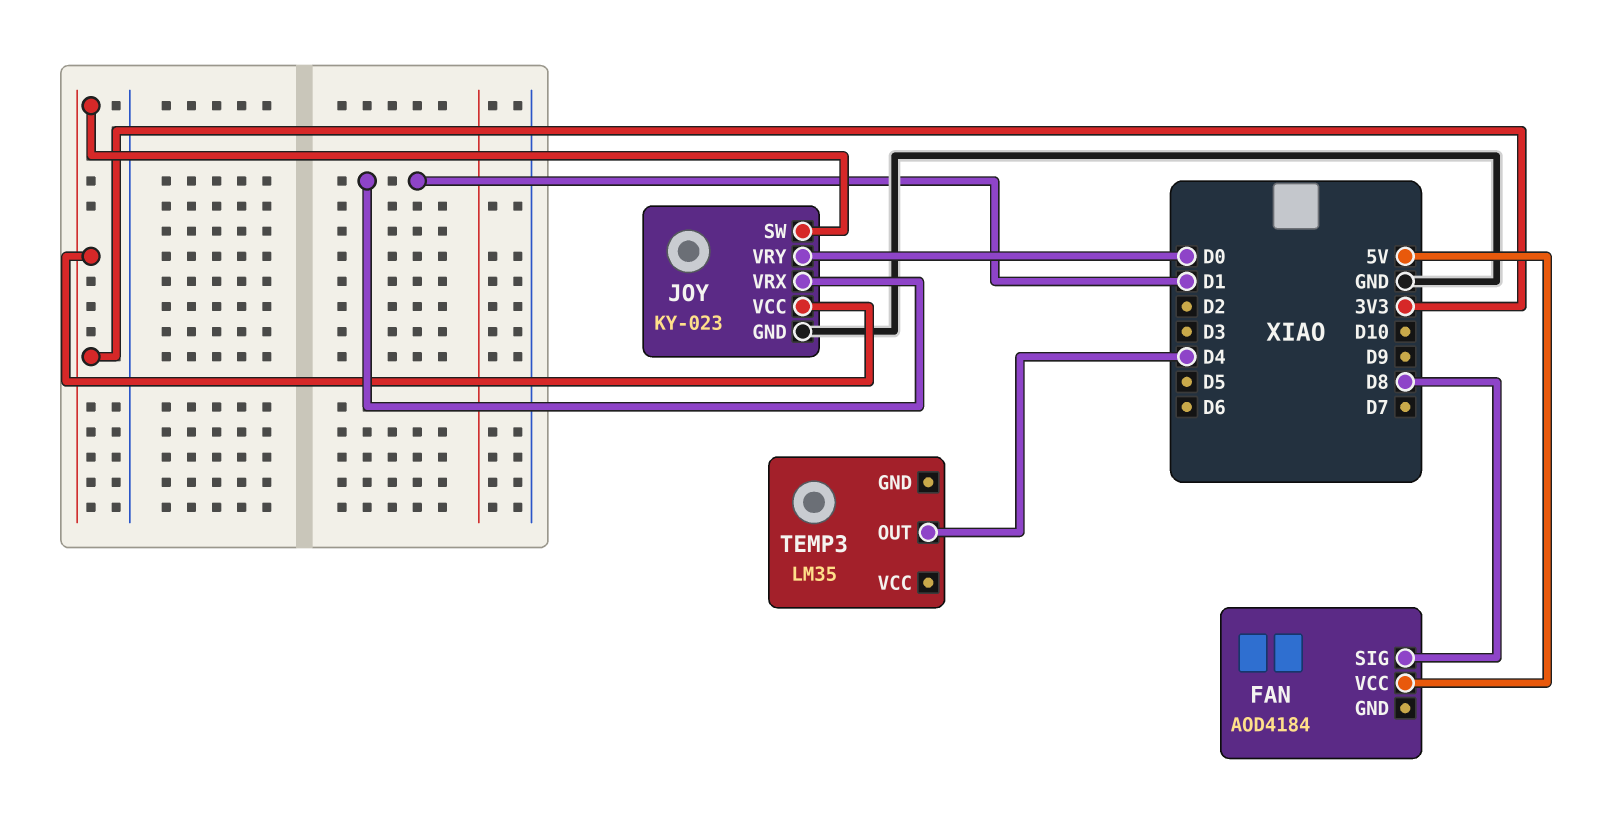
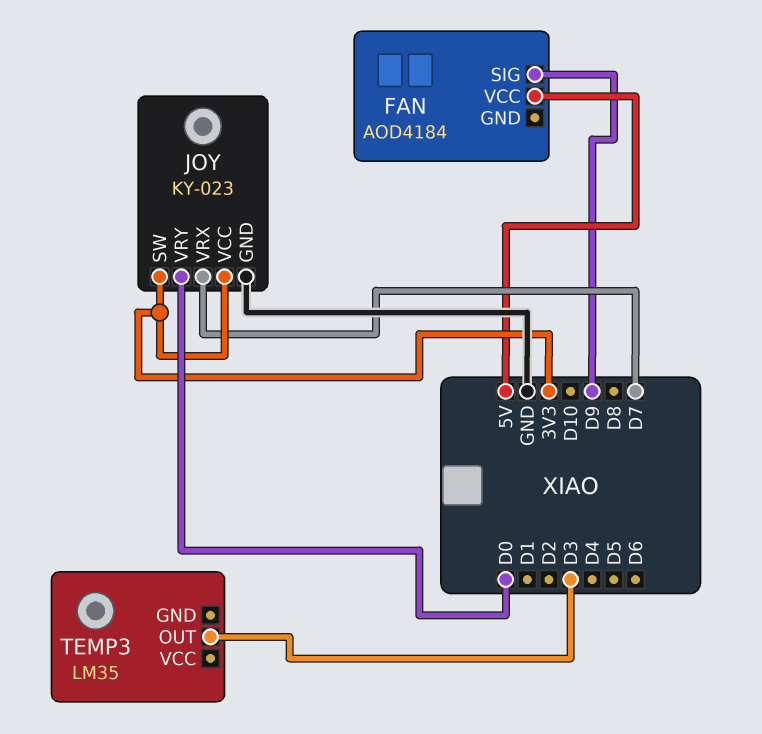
FAN pin SIG: D8 -> D9
JOY pin VRX: D1 -> D7
TEMP3 pin OUT: D4 -> D3

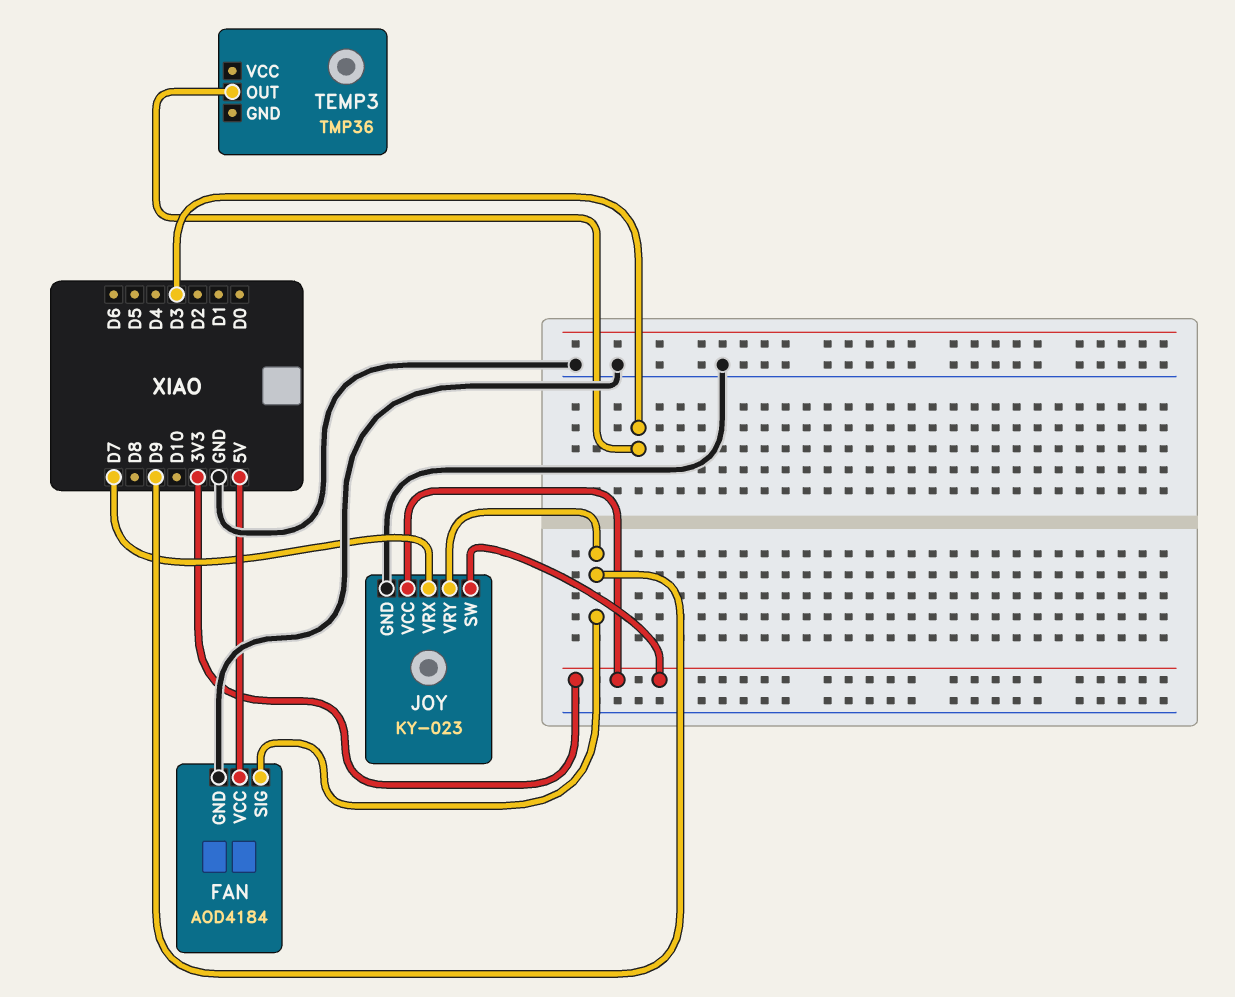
FAN pin GND: none -> GND
JOY pin VRY: D0 -> D9
TEMP3: LM35 -> TMP36

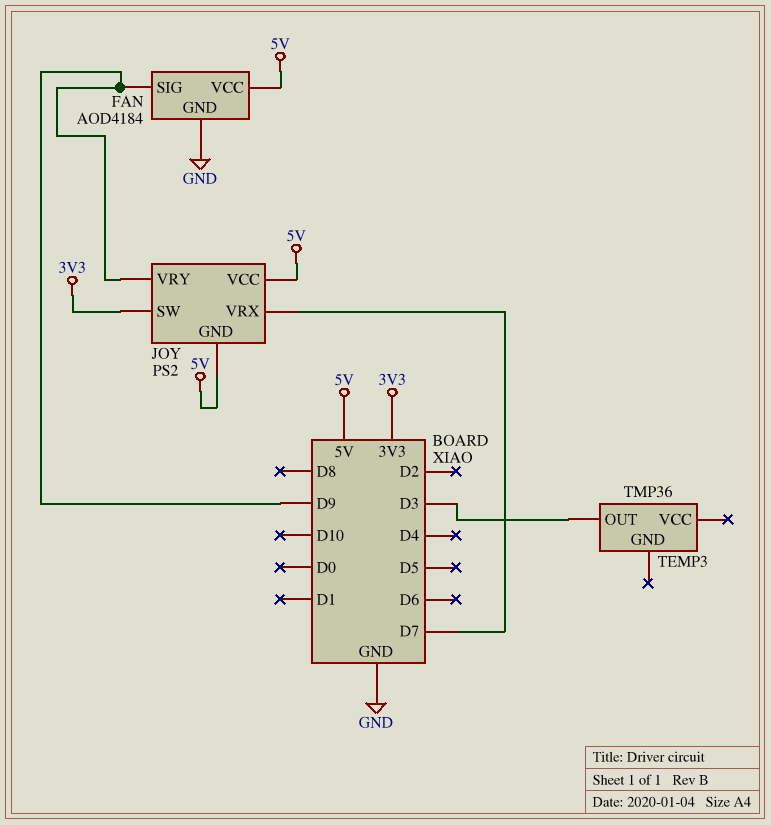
JOY: KY-023 -> PS2
JOY pin GND: GND -> 5V
JOY pin VCC: 3V3 -> 5V

